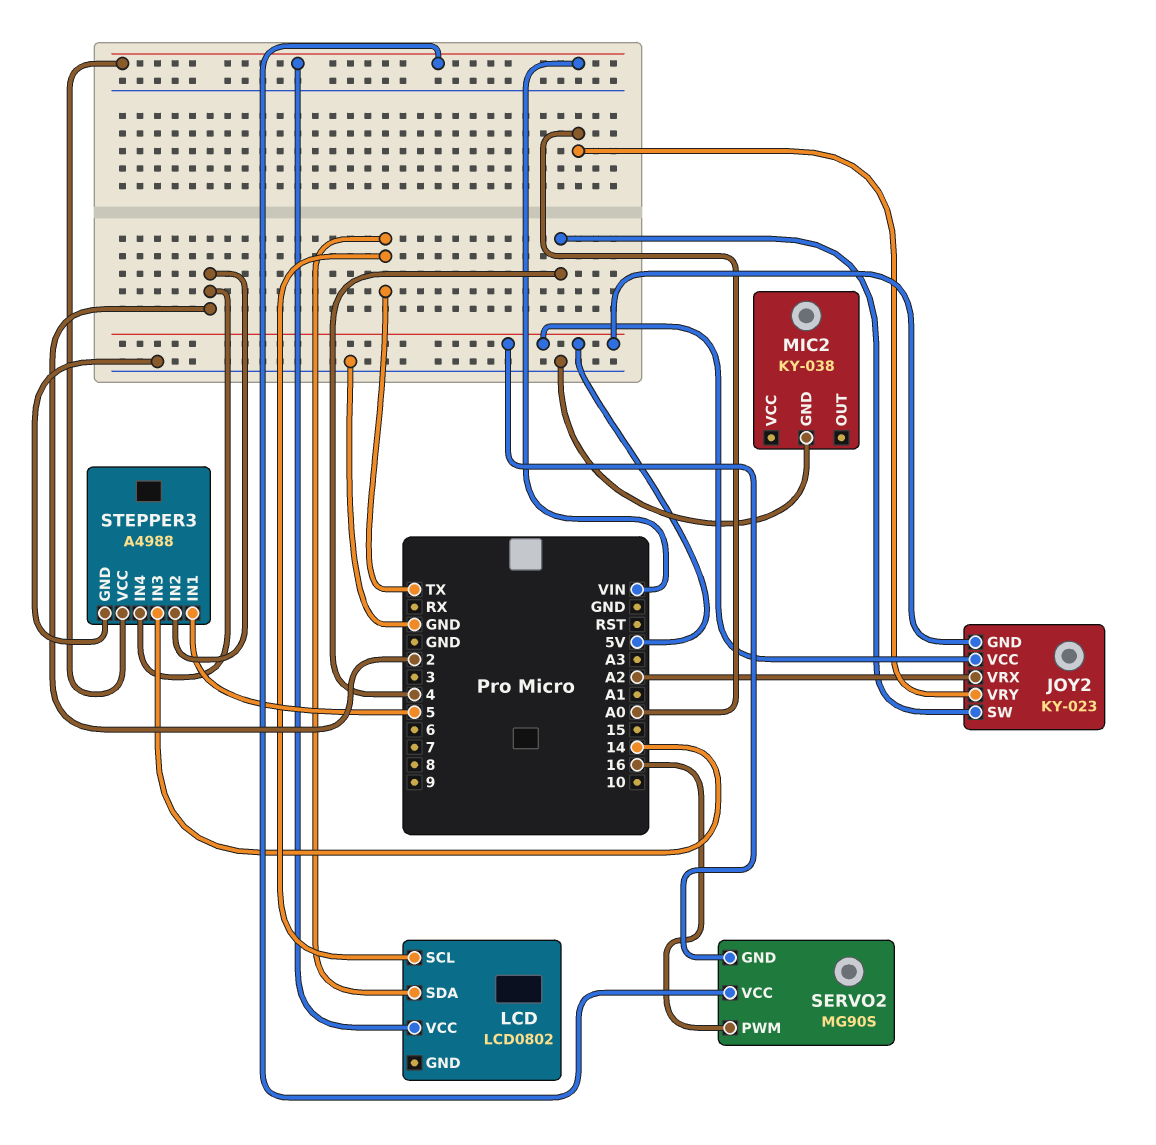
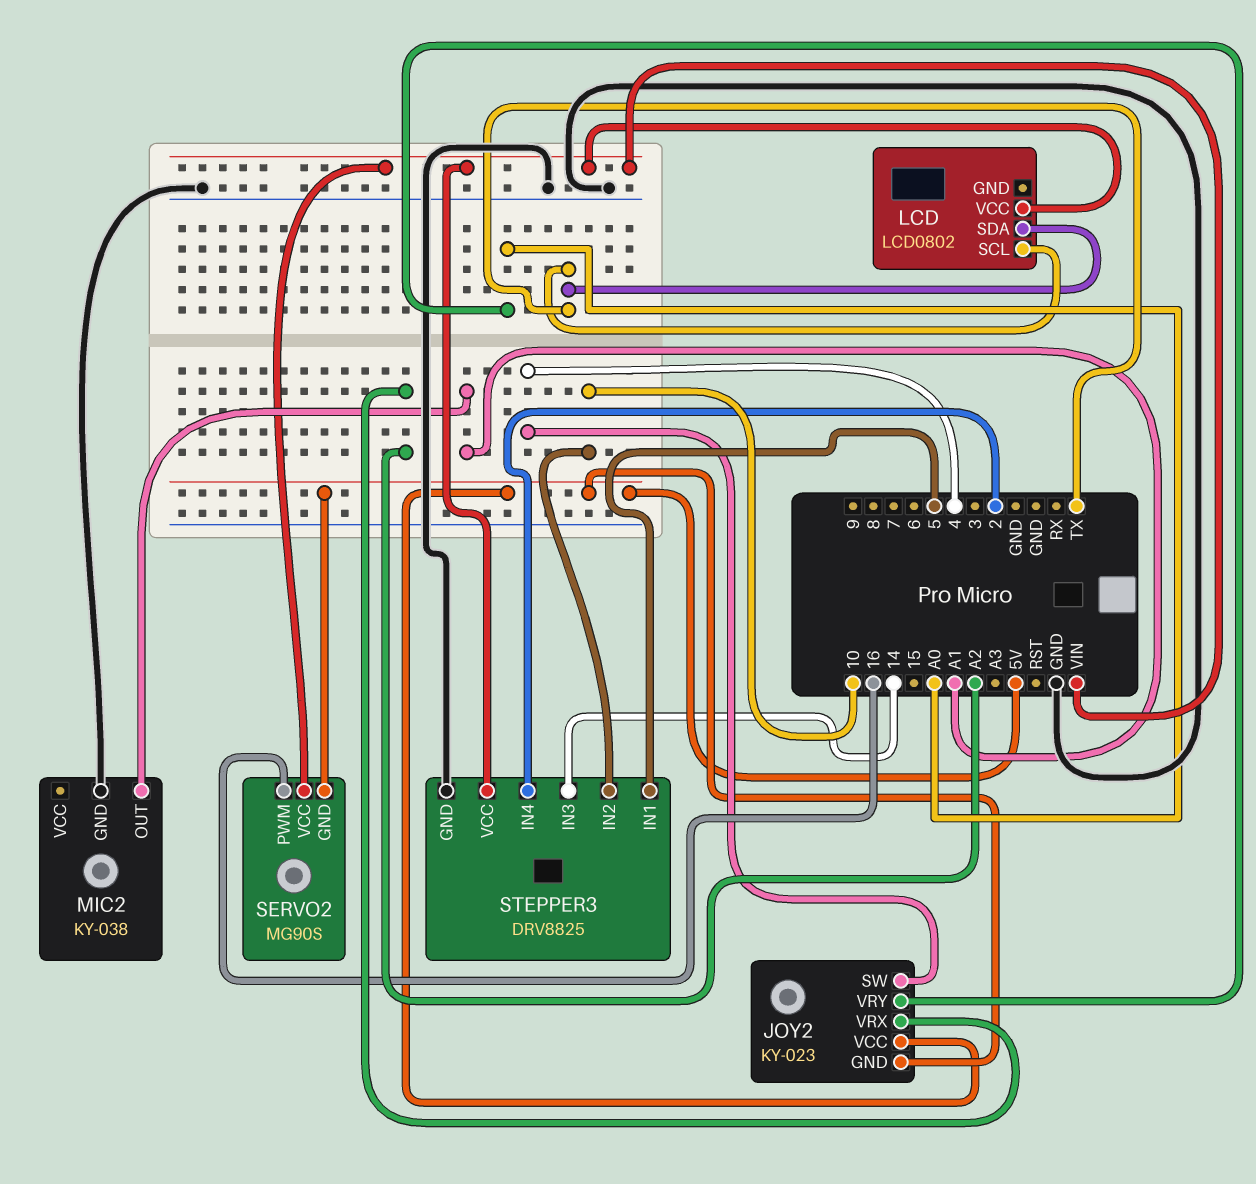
MIC2 pin OUT: none -> A1
STEPPER3: A4988 -> DRV8825
STEPPER3 pin IN2: 2 -> 10

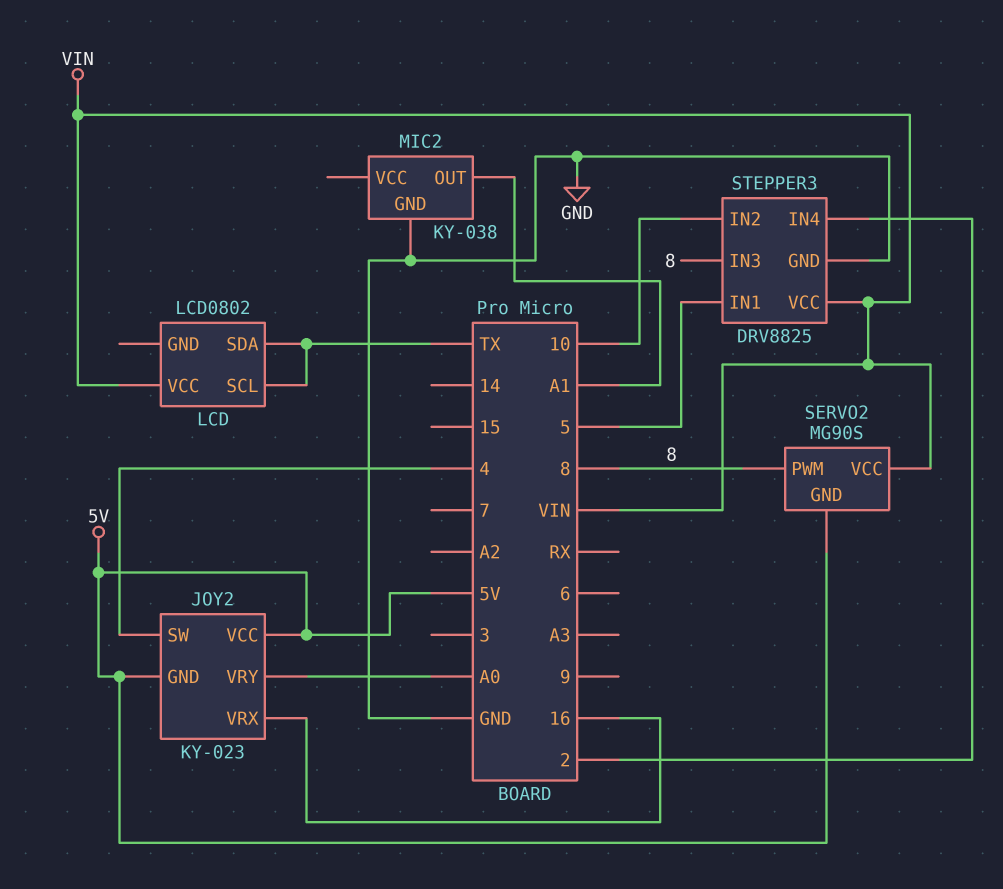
JOY2 pin VRX: A2 -> 16
SERVO2 pin PWM: 16 -> 8
STEPPER3 pin IN3: 14 -> 8

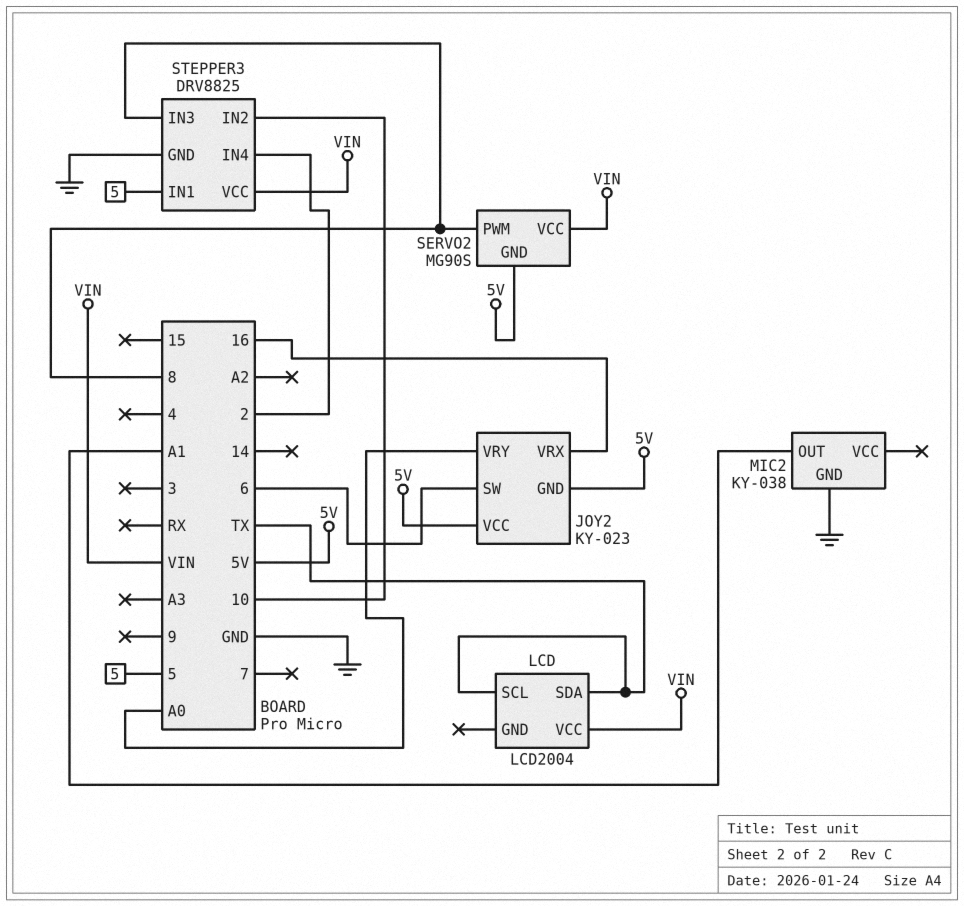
JOY2 pin SW: 4 -> 6
LCD: LCD0802 -> LCD2004

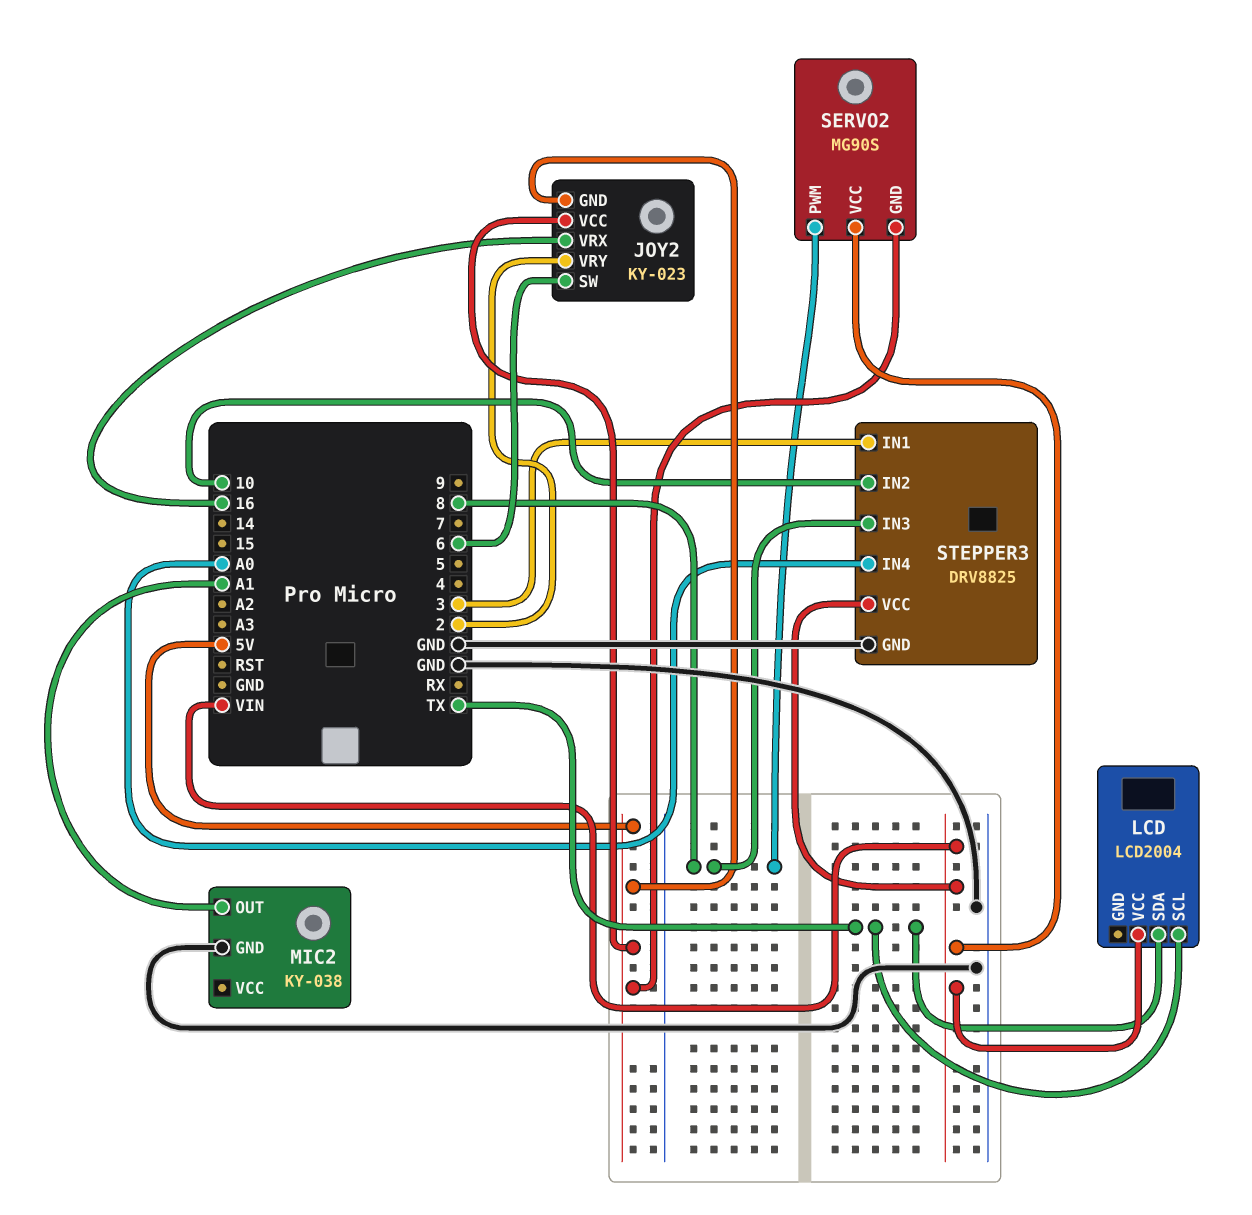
JOY2 pin VRY: A0 -> 2
STEPPER3 pin IN1: 5 -> 3
STEPPER3 pin IN4: 2 -> A0

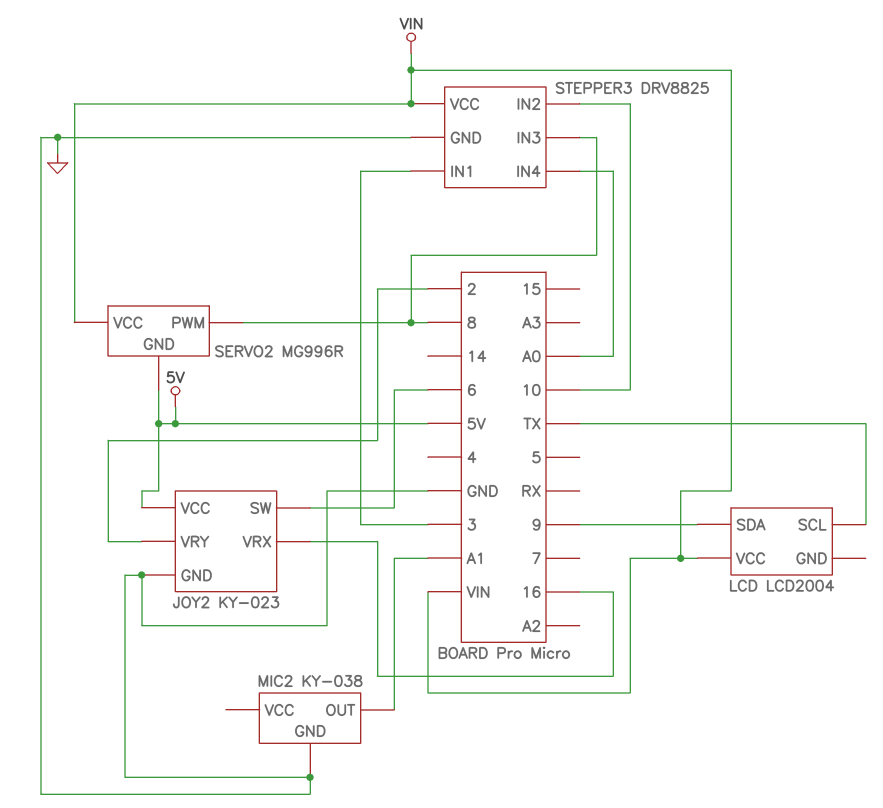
JOY2 pin GND: 5V -> GND
LCD pin SDA: TX -> 9
SERVO2: MG90S -> MG996R

